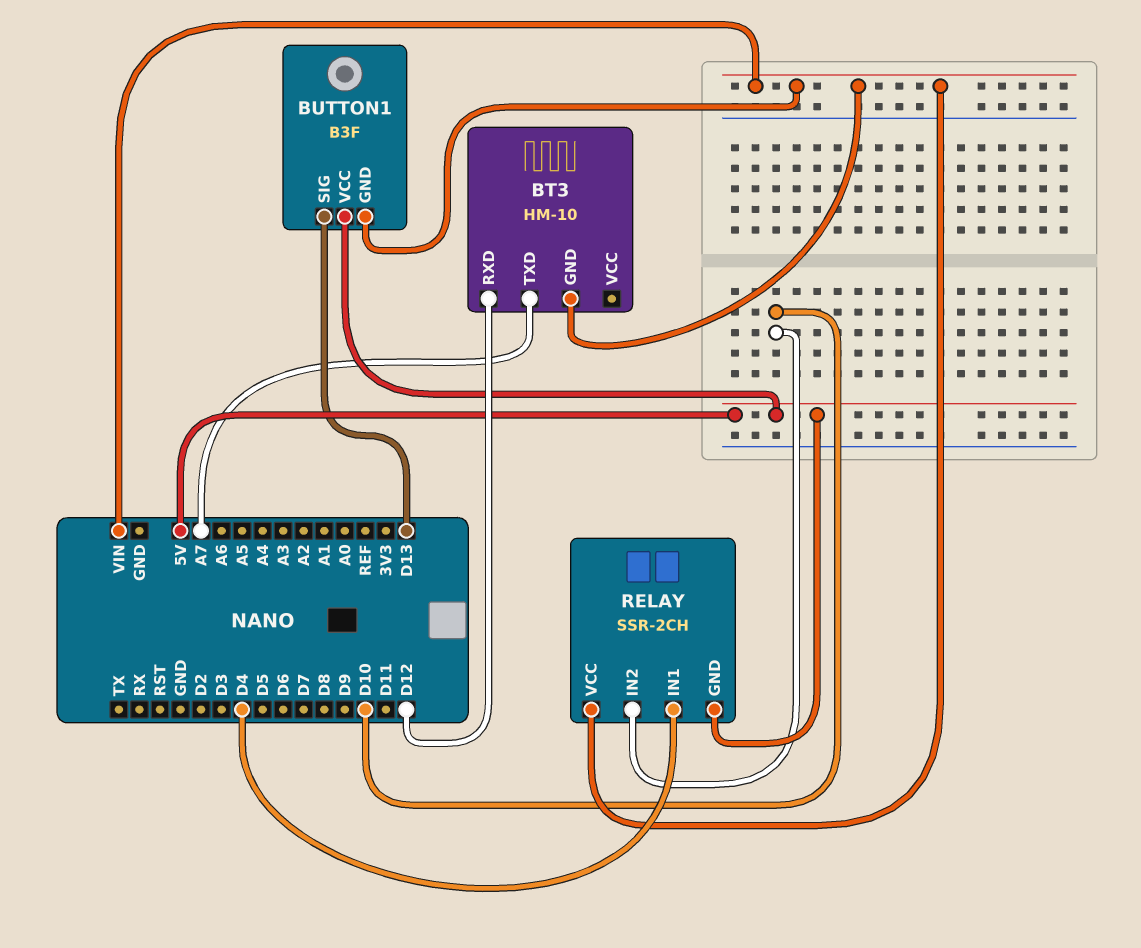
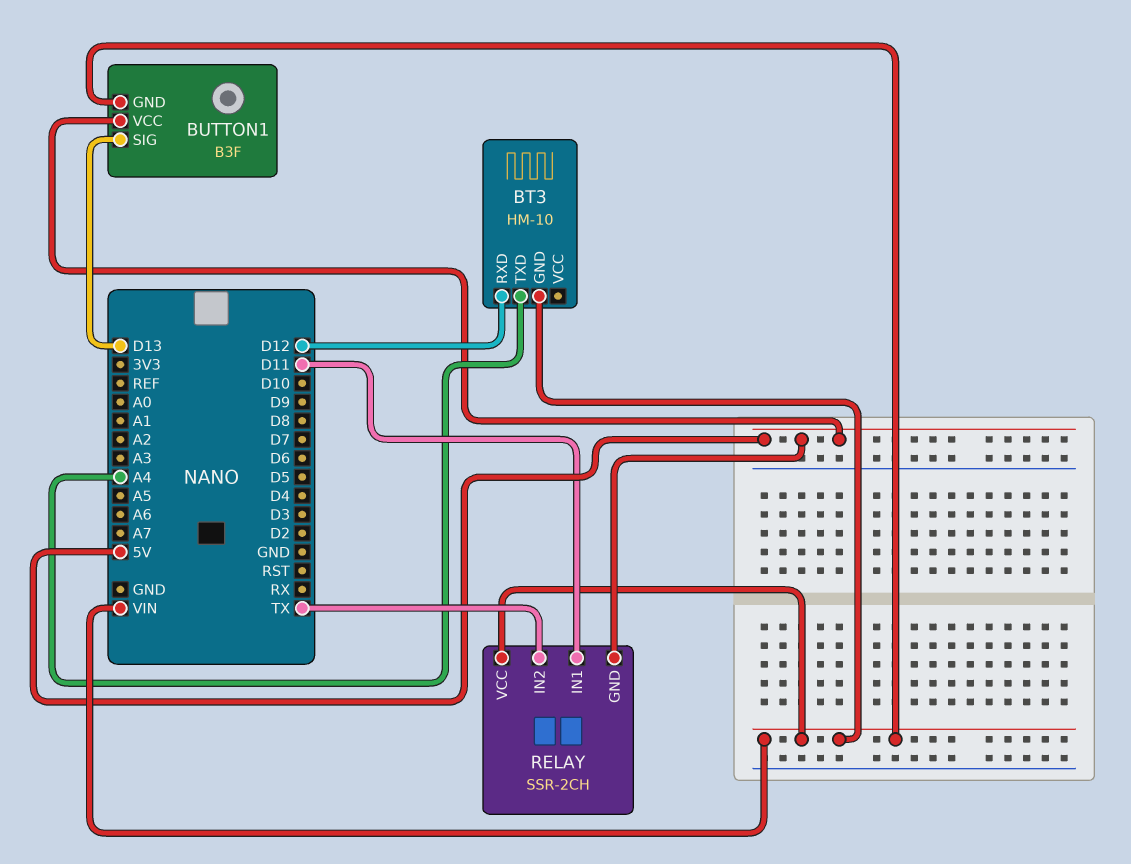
BT3 pin TXD: A7 -> A4
RELAY pin IN1: D4 -> D11
RELAY pin IN2: D10 -> TX

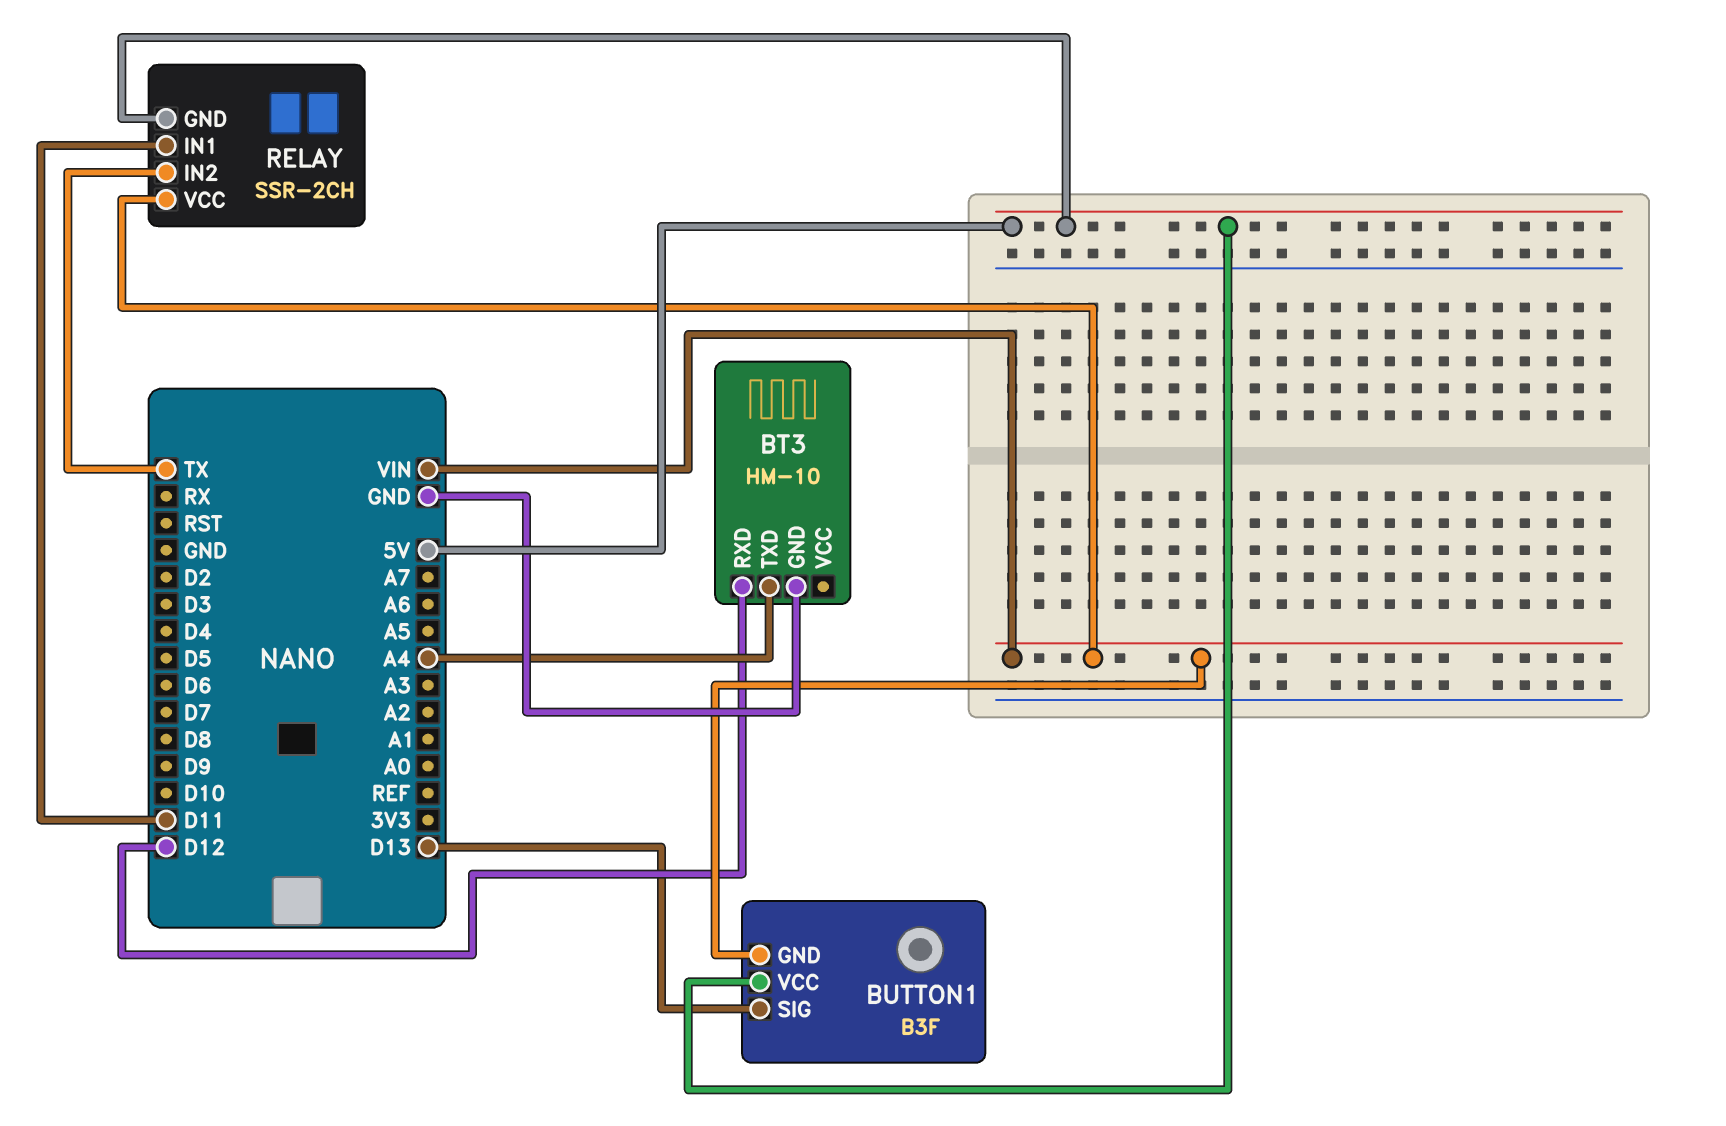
BT3 pin GND: VIN -> GND

